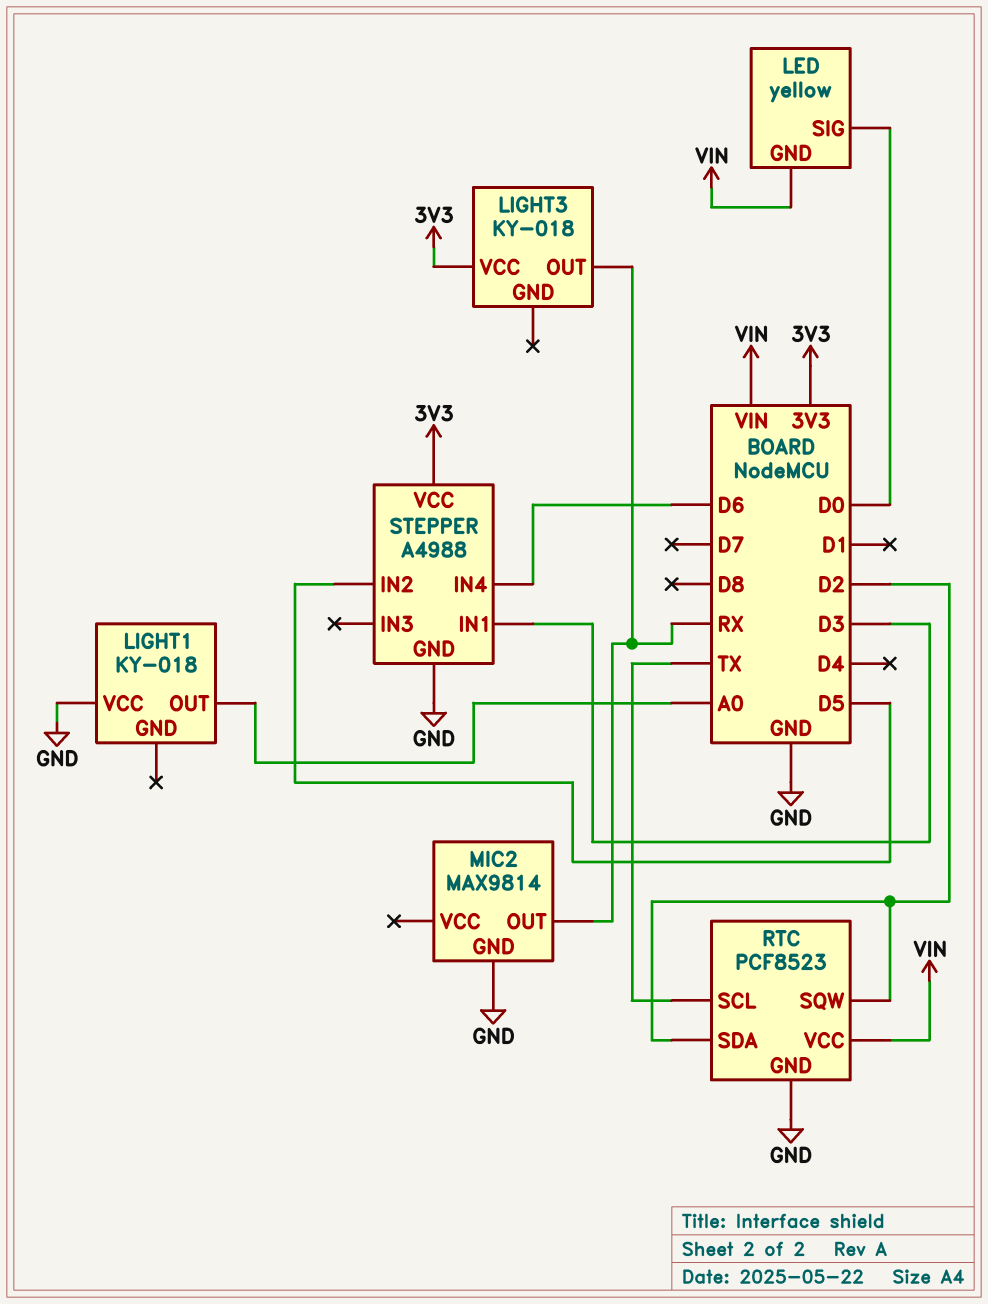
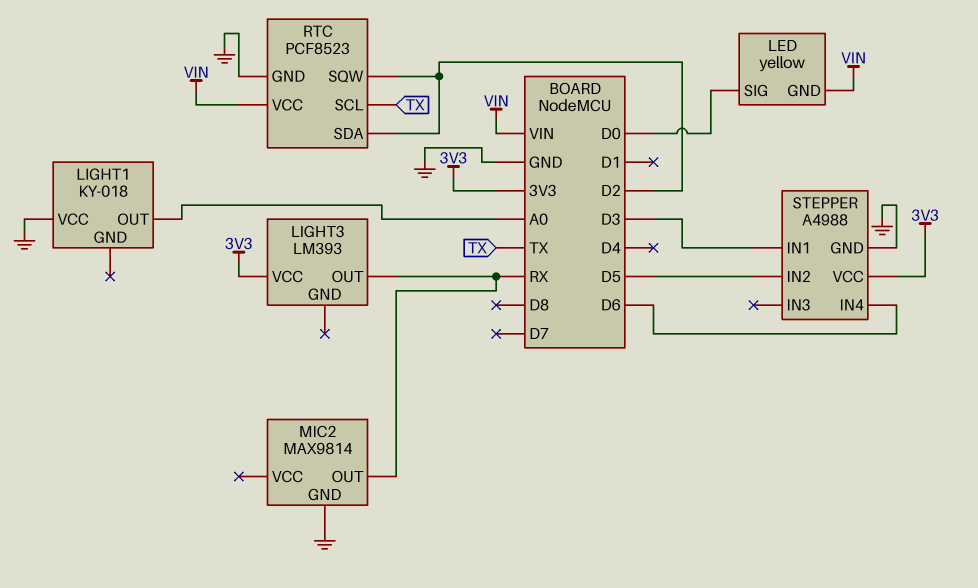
LIGHT3: KY-018 -> LM393

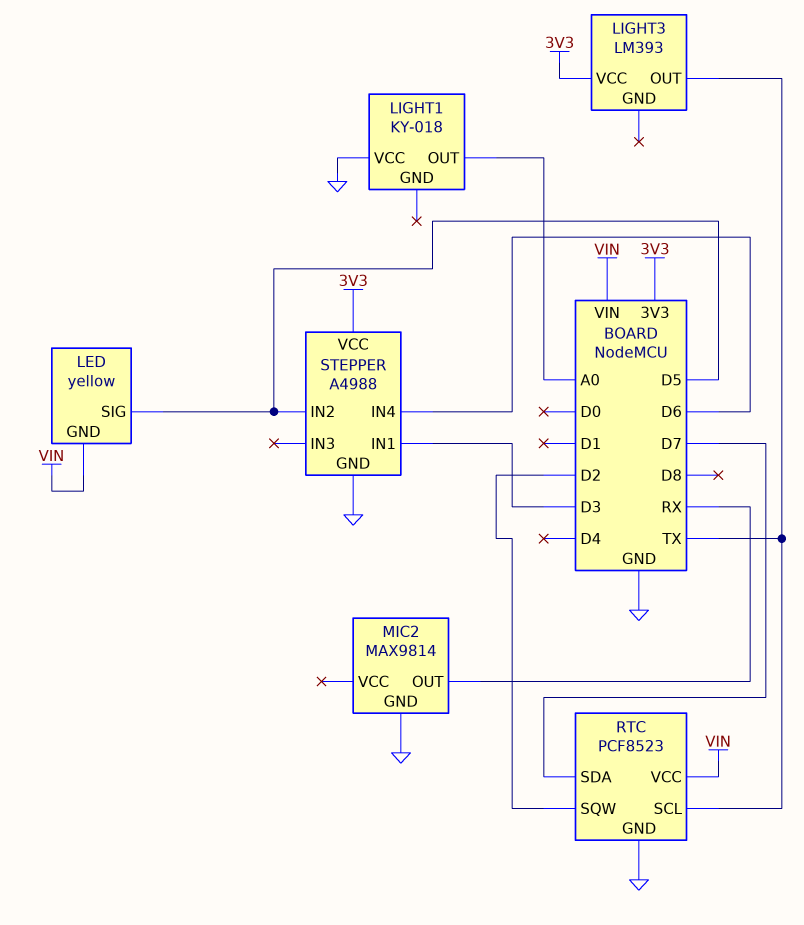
LED pin SIG: D0 -> D5
LIGHT3 pin OUT: RX -> TX
RTC pin SDA: D2 -> D7

